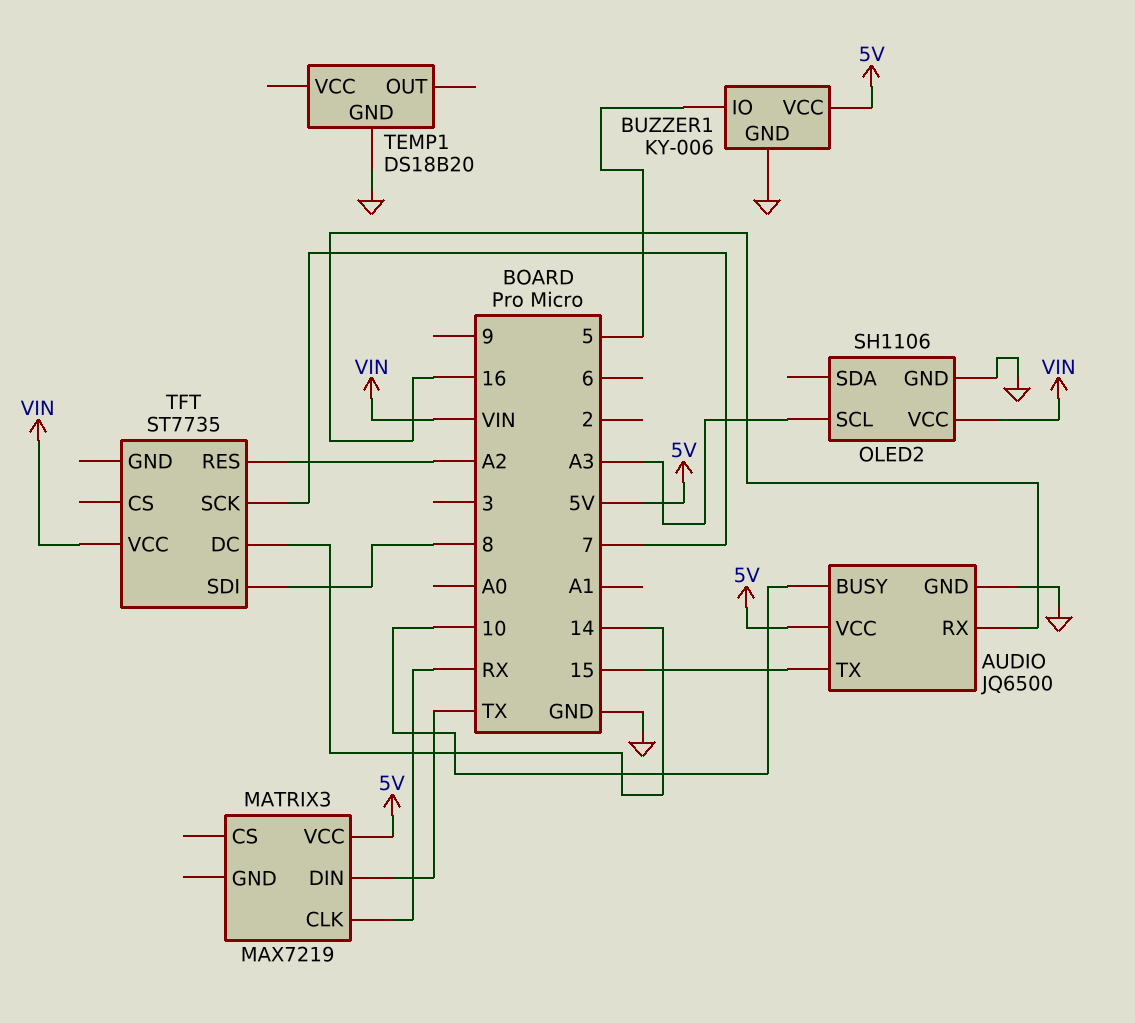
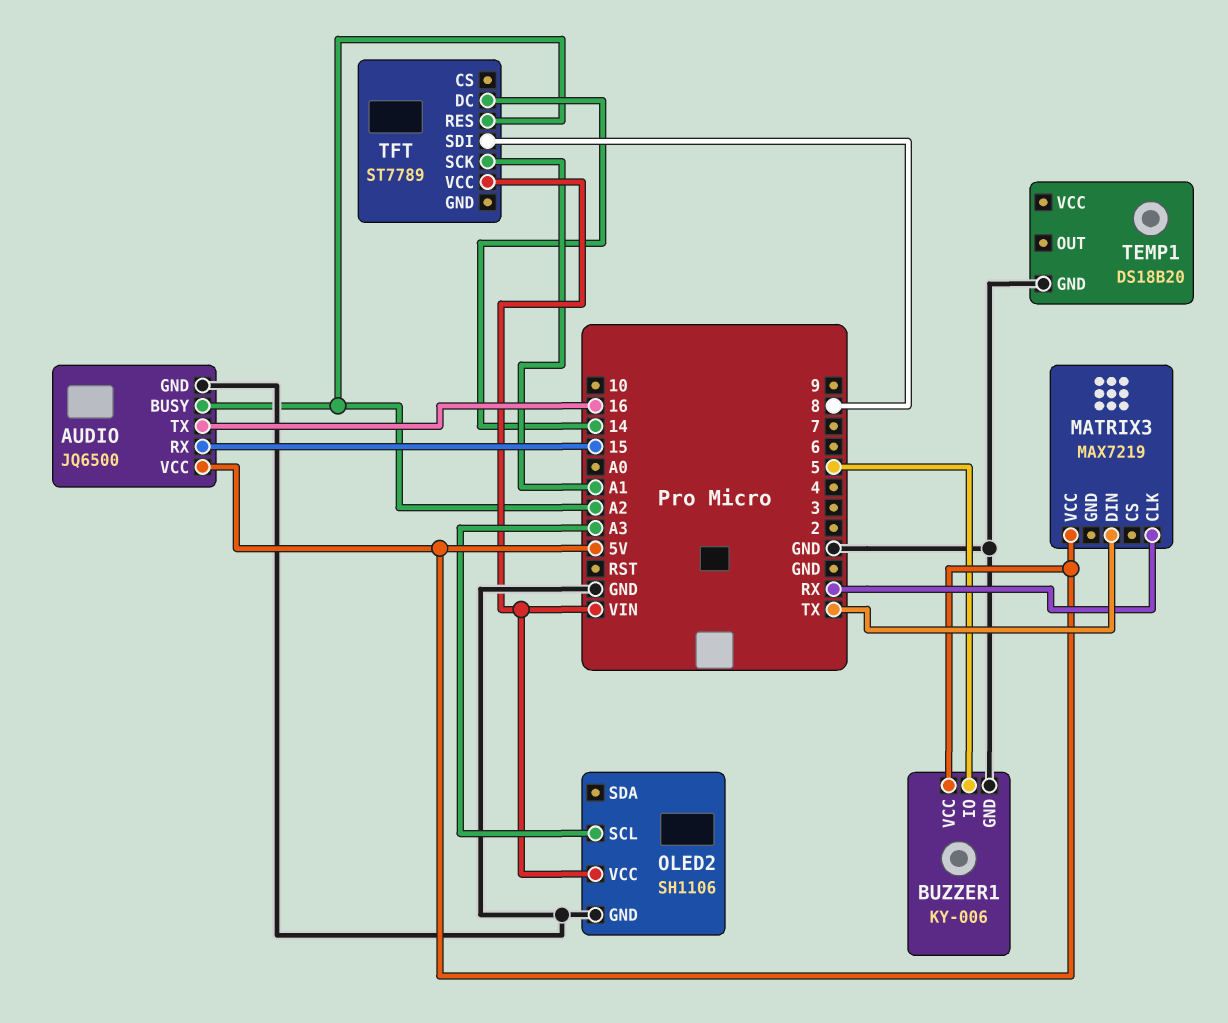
AUDIO pin BUSY: 10 -> A2
AUDIO pin RX: 16 -> 15
AUDIO pin TX: 15 -> 16
TFT: ST7735 -> ST7789
TFT pin SCK: 7 -> A1

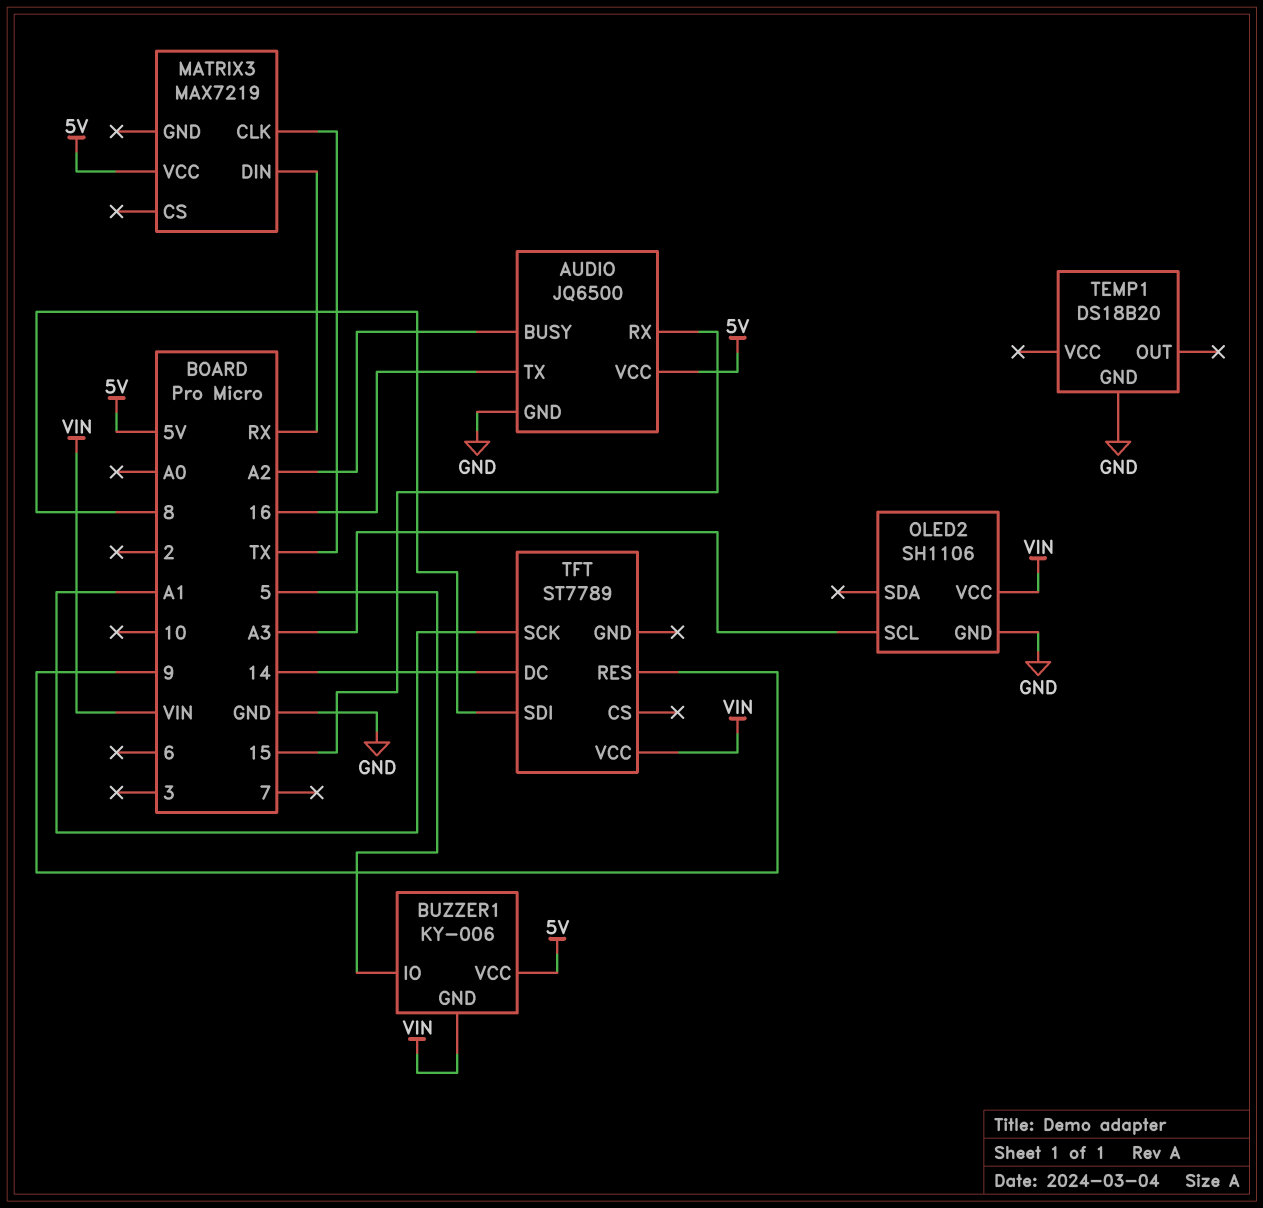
BUZZER1 pin GND: GND -> VIN
MATRIX3 pin CLK: RX -> TX
MATRIX3 pin DIN: TX -> RX
TFT pin RES: A2 -> 9

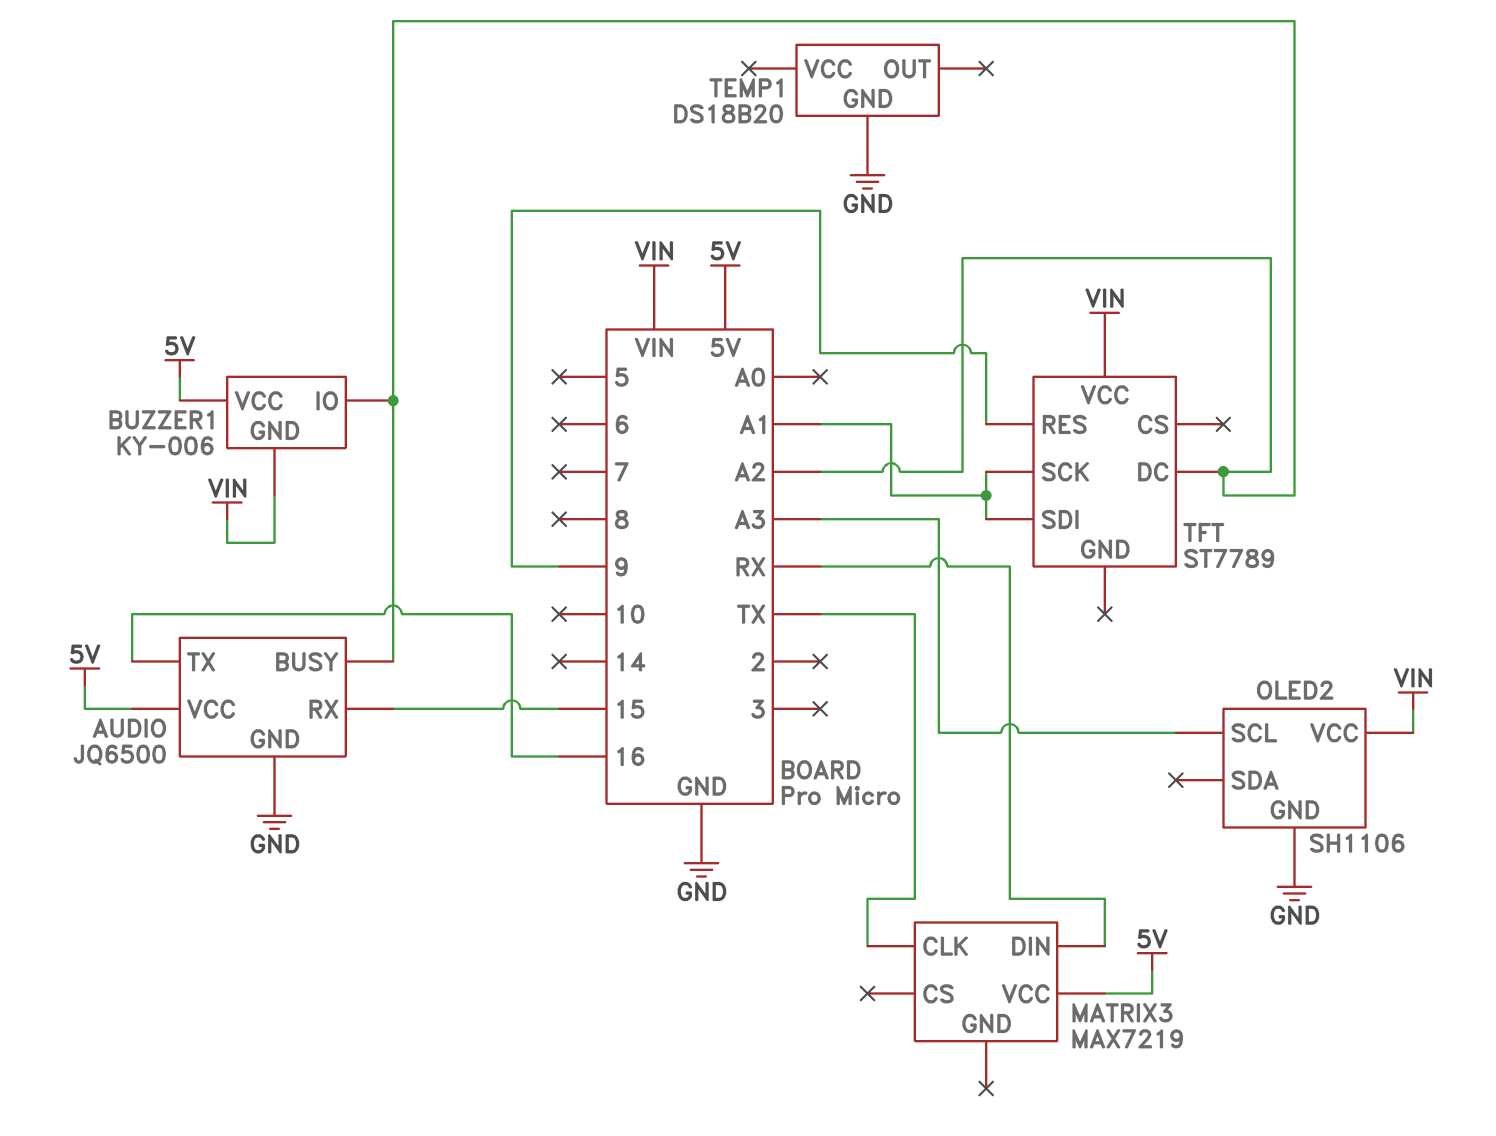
BUZZER1 pin IO: 5 -> A2
TFT pin DC: 14 -> A2
TFT pin SDI: 8 -> A1

